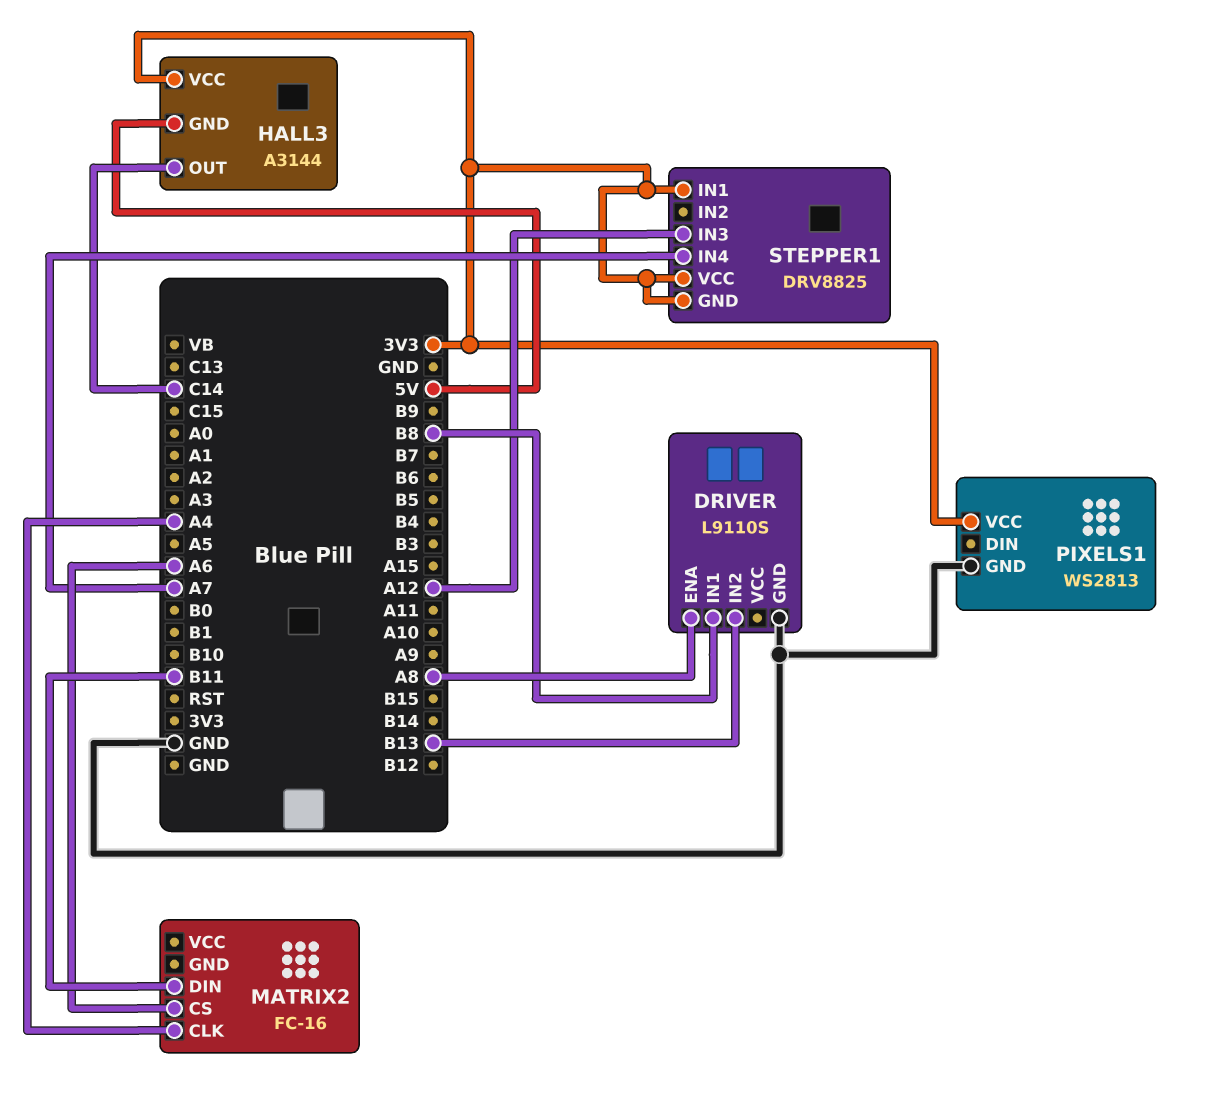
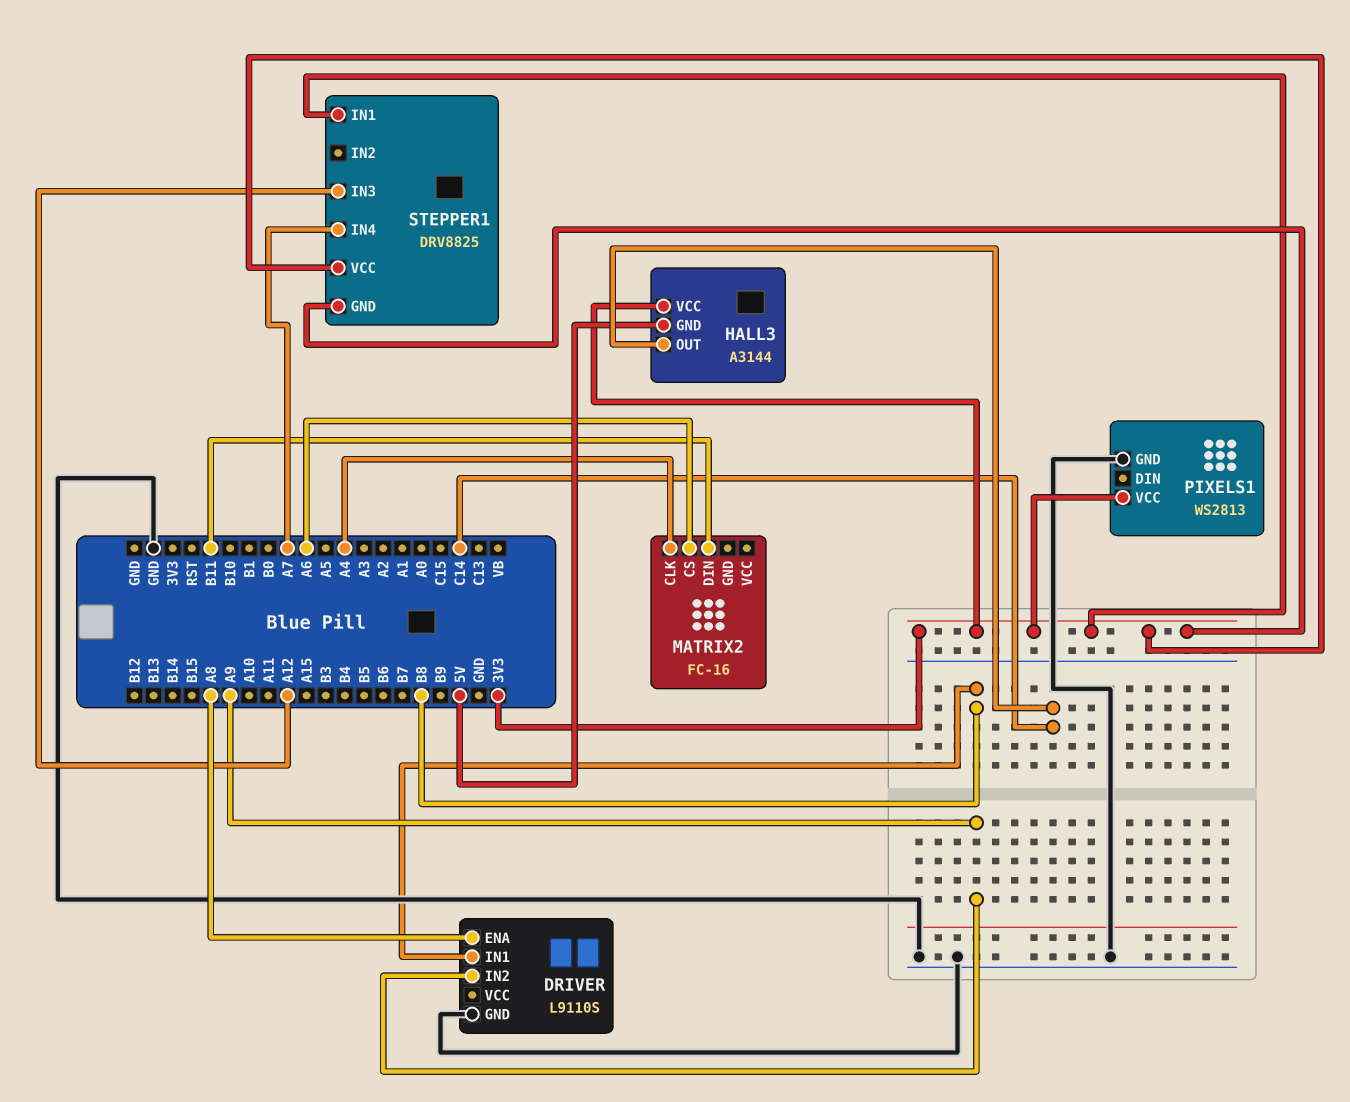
DRIVER pin IN2: B13 -> A9

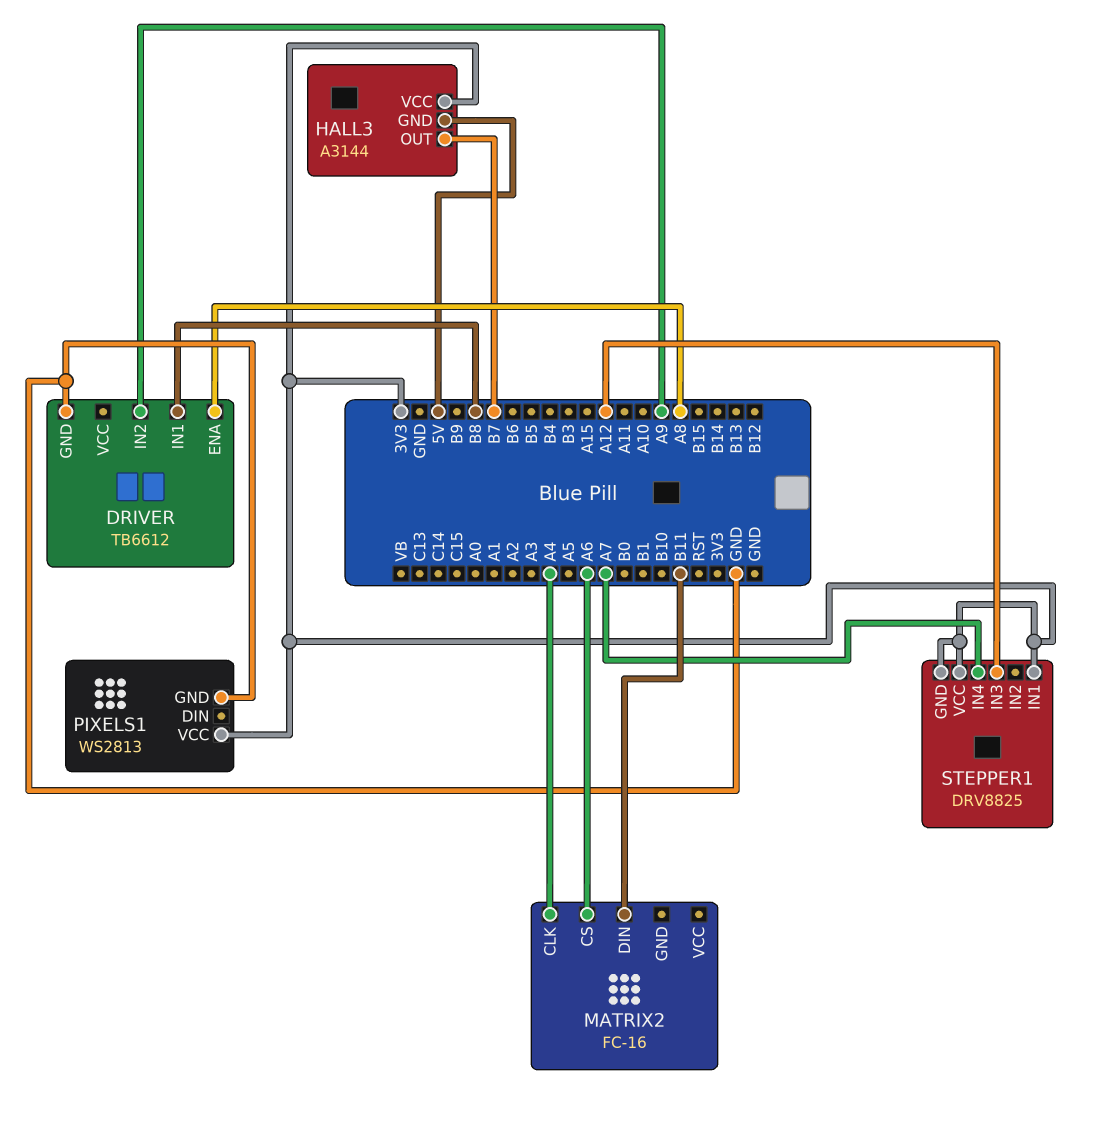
DRIVER: L9110S -> TB6612
HALL3 pin OUT: C14 -> B7

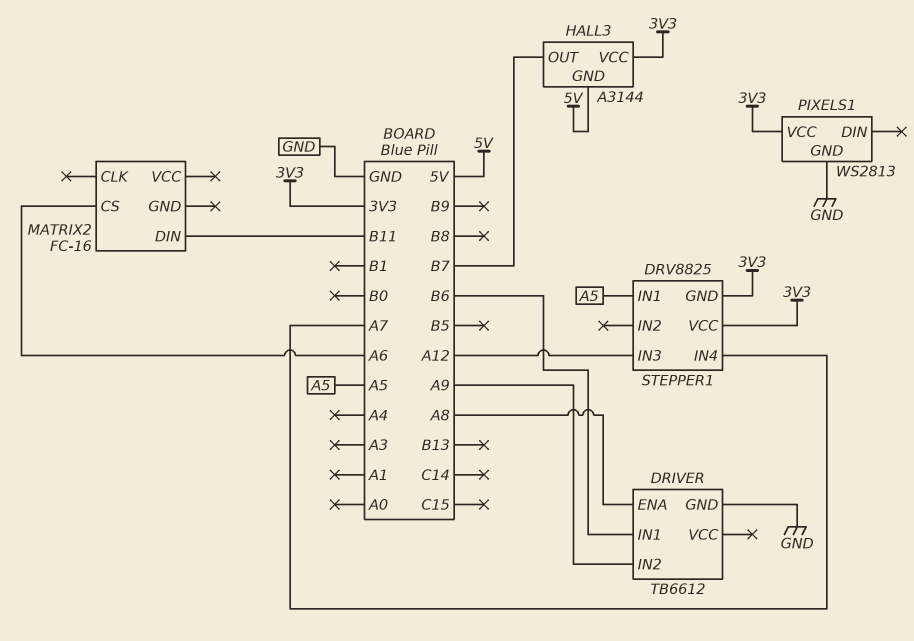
DRIVER pin IN1: B8 -> B6
MATRIX2 pin CLK: A4 -> none
STEPPER1 pin IN1: 3V3 -> A5

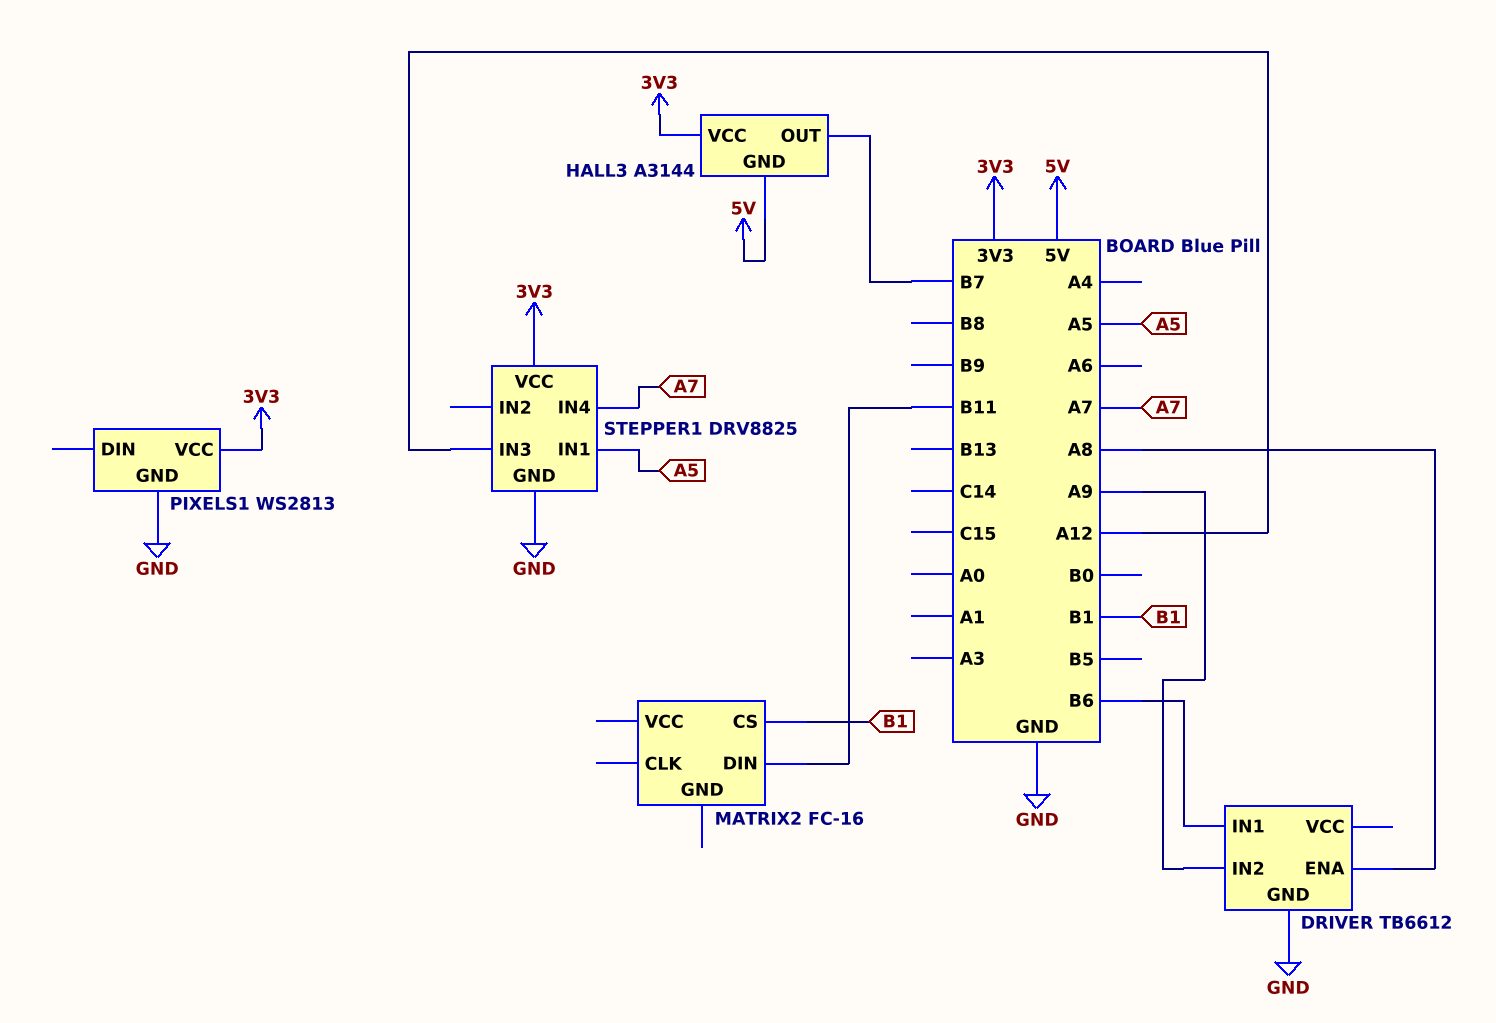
MATRIX2 pin CS: A6 -> B1
STEPPER1 pin GND: 3V3 -> GND

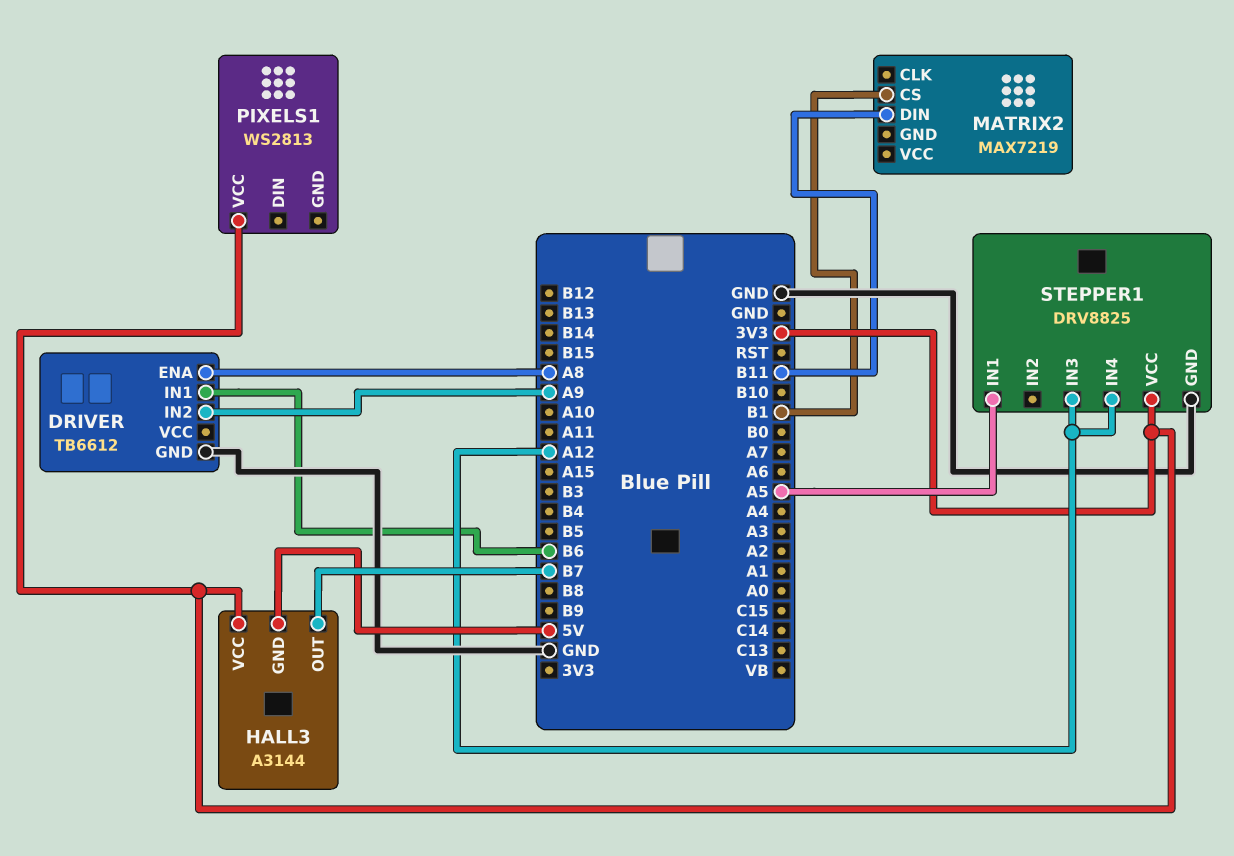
MATRIX2: FC-16 -> MAX7219
PIXELS1 pin GND: GND -> none
STEPPER1 pin IN4: A7 -> A12

